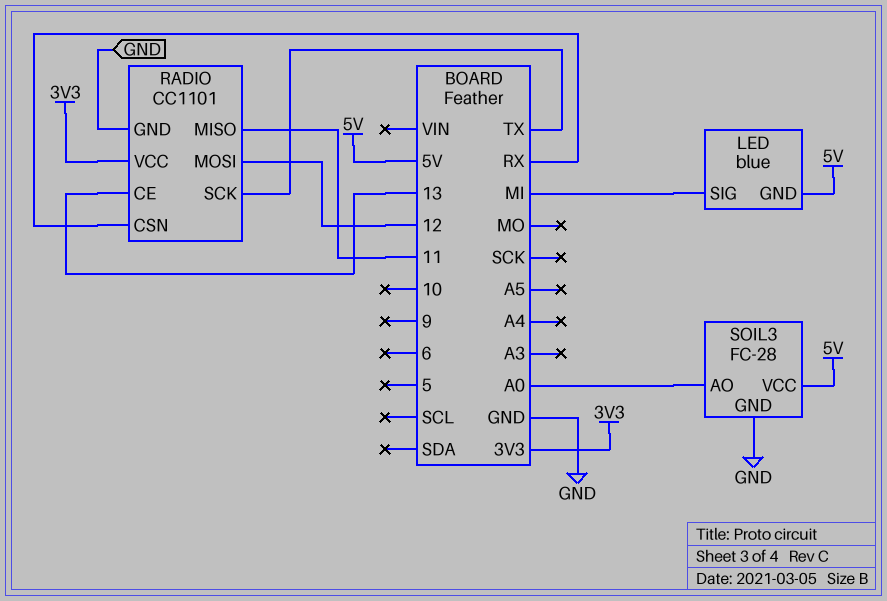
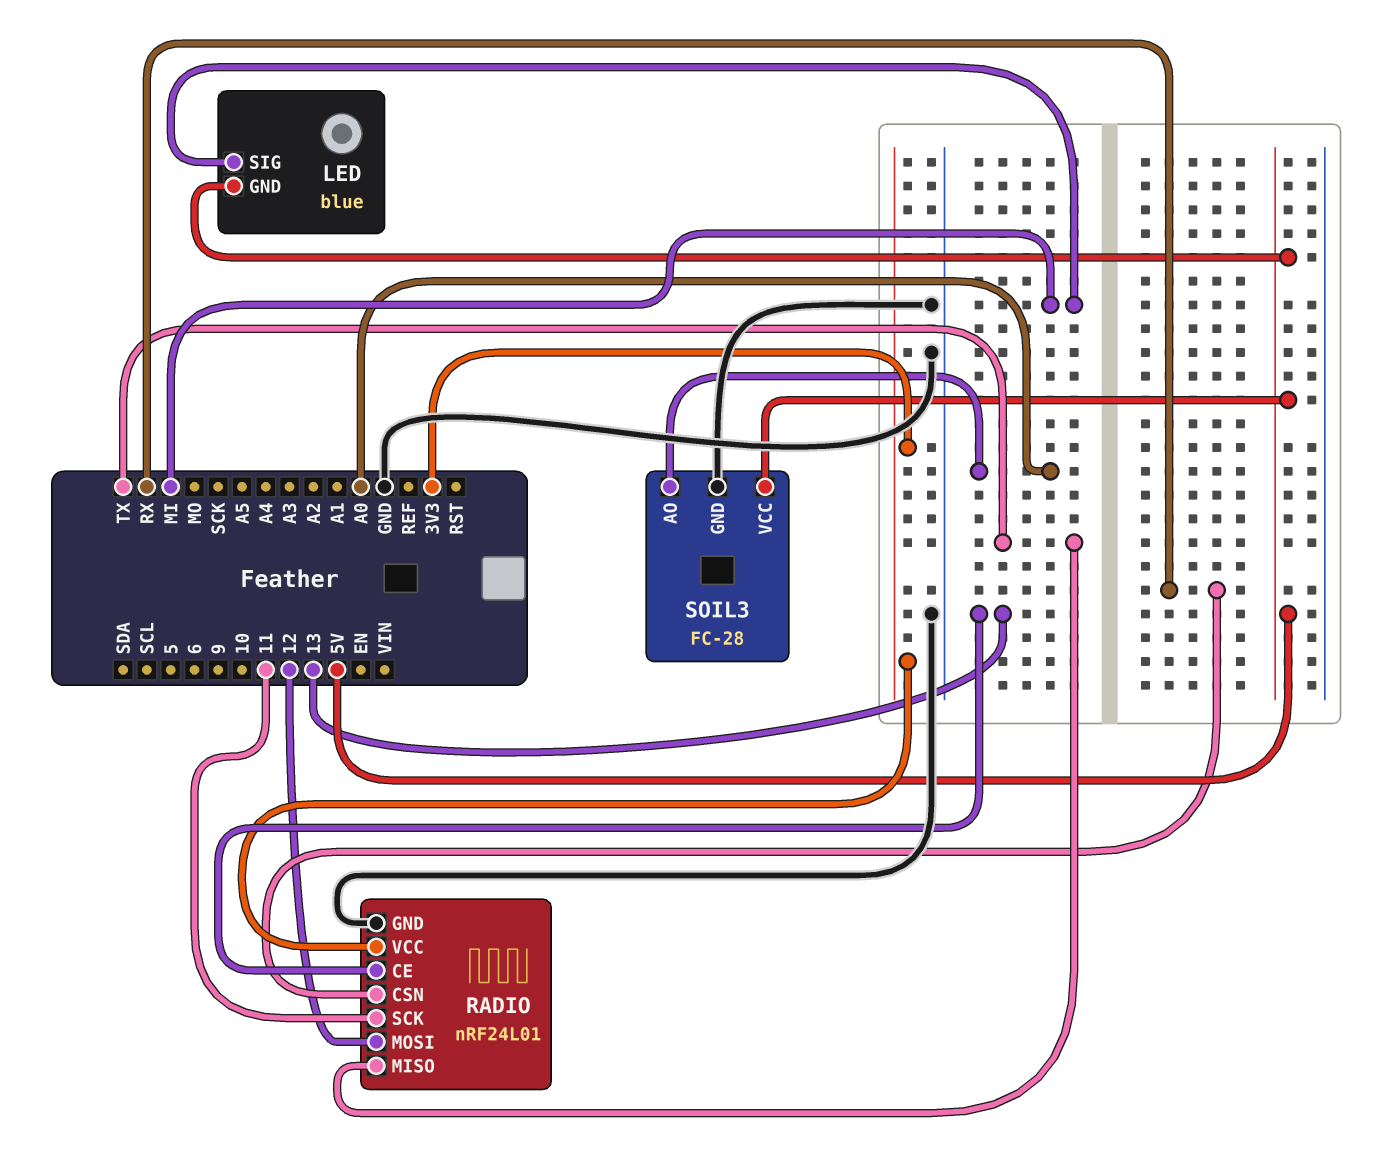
RADIO: CC1101 -> nRF24L01
RADIO pin MISO: 11 -> TX
RADIO pin SCK: TX -> 11

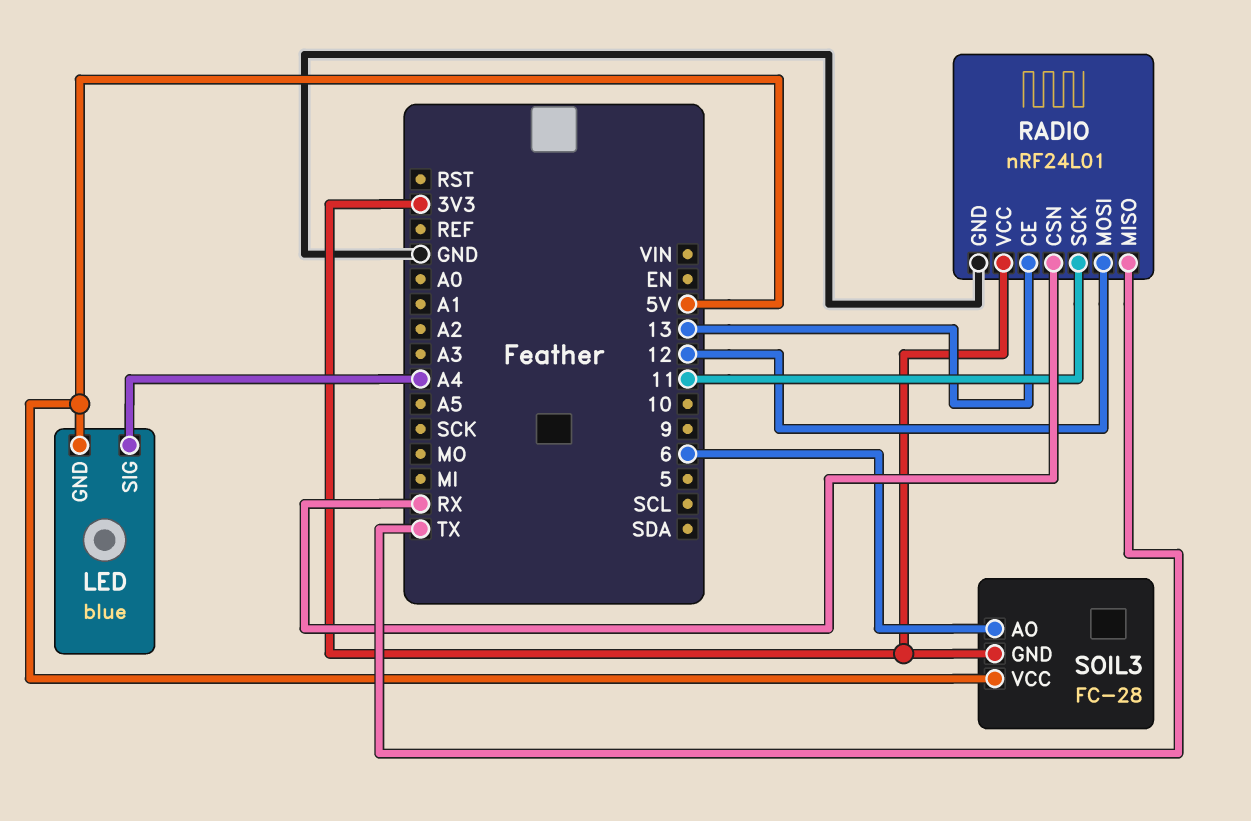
LED pin SIG: MI -> A4
SOIL3 pin AO: A0 -> 6
SOIL3 pin GND: GND -> 3V3

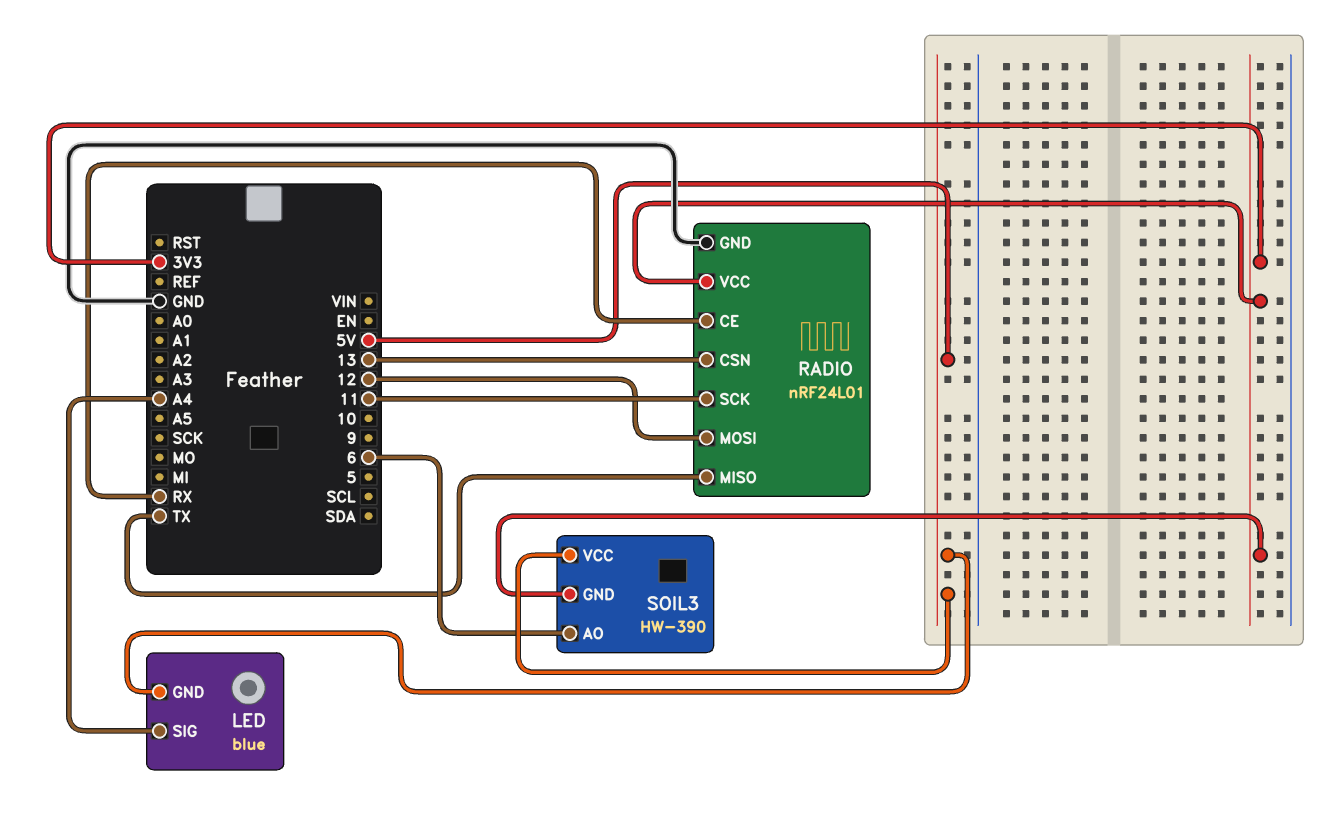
RADIO pin CE: 13 -> RX
RADIO pin CSN: RX -> 13
SOIL3: FC-28 -> HW-390

